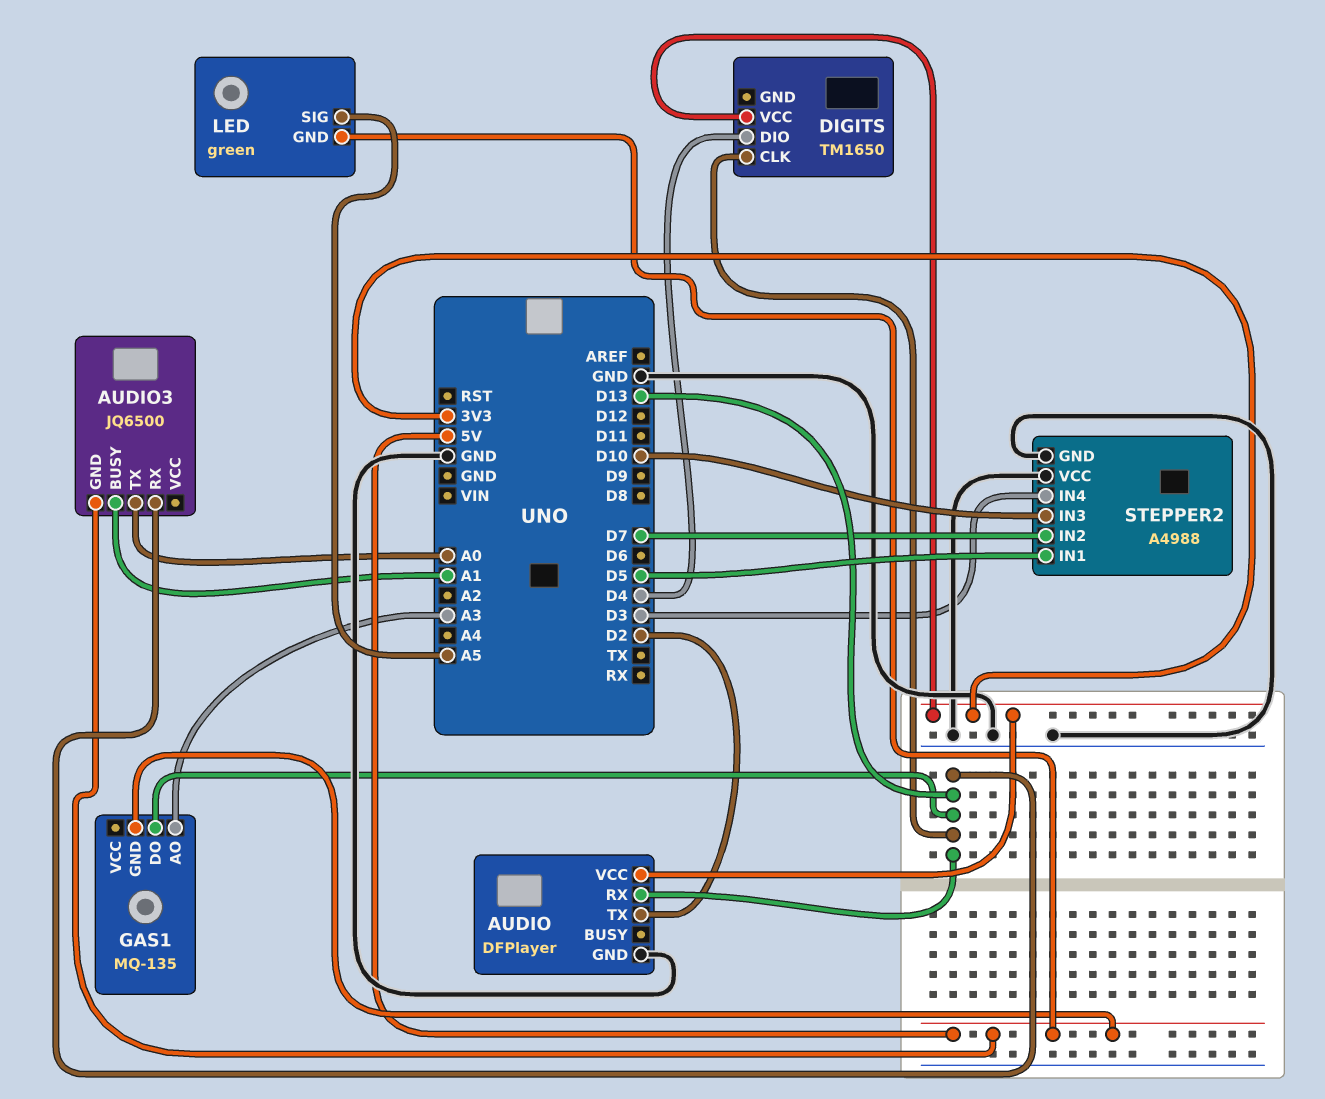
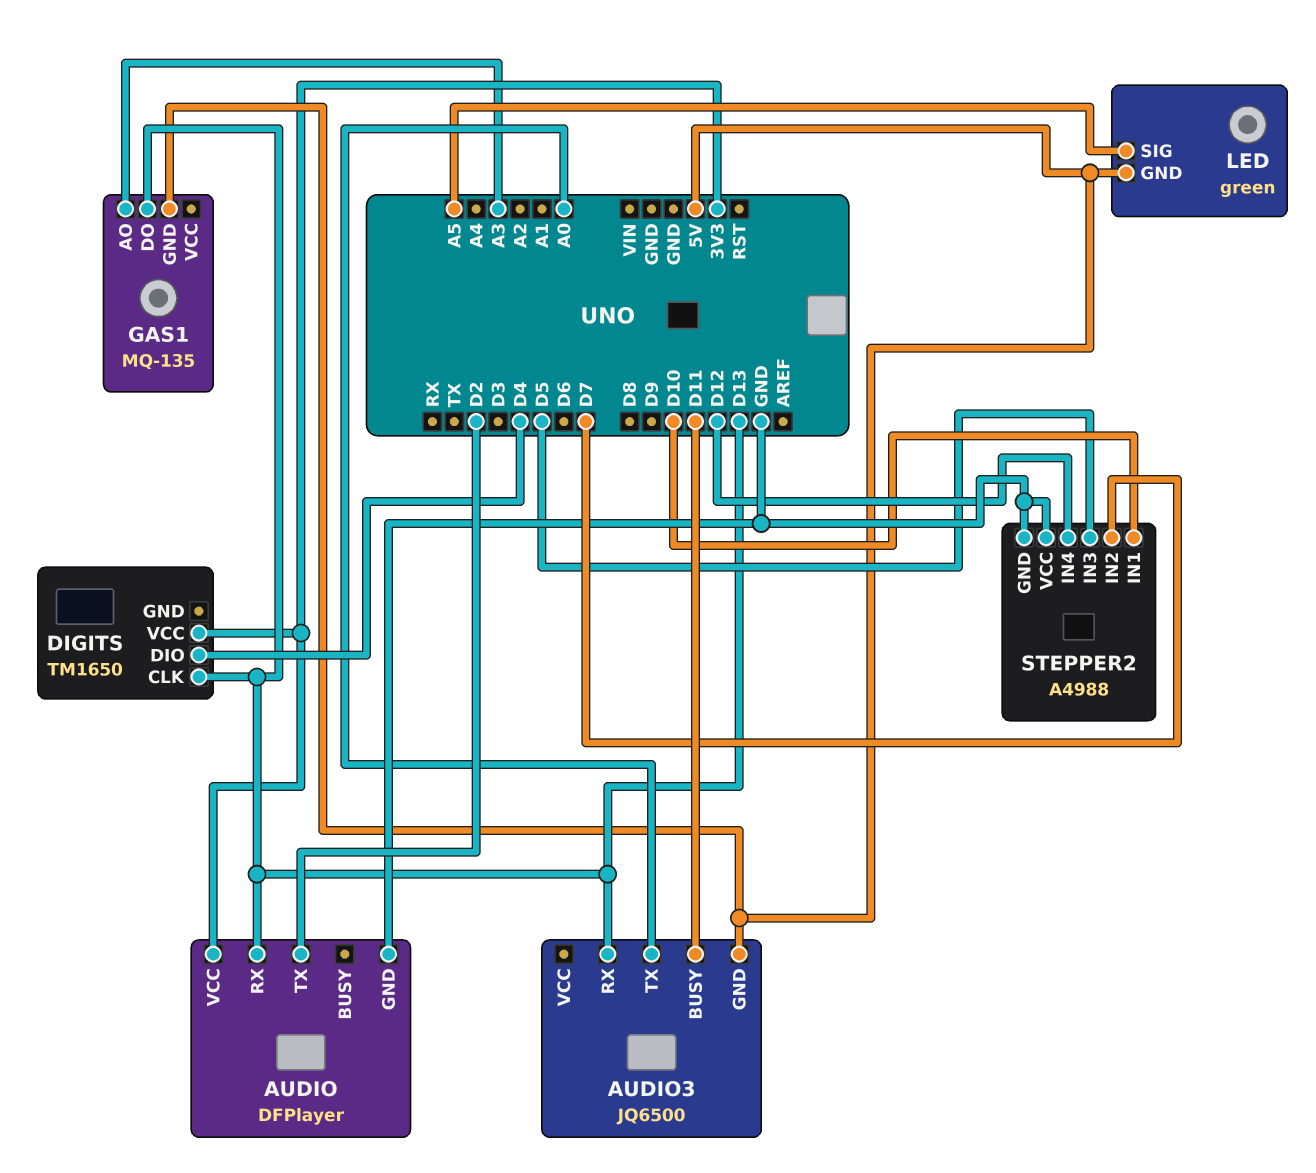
AUDIO3 pin BUSY: A1 -> D11
STEPPER2 pin IN1: D5 -> D10
STEPPER2 pin IN3: D10 -> D5
STEPPER2 pin IN4: D3 -> D12

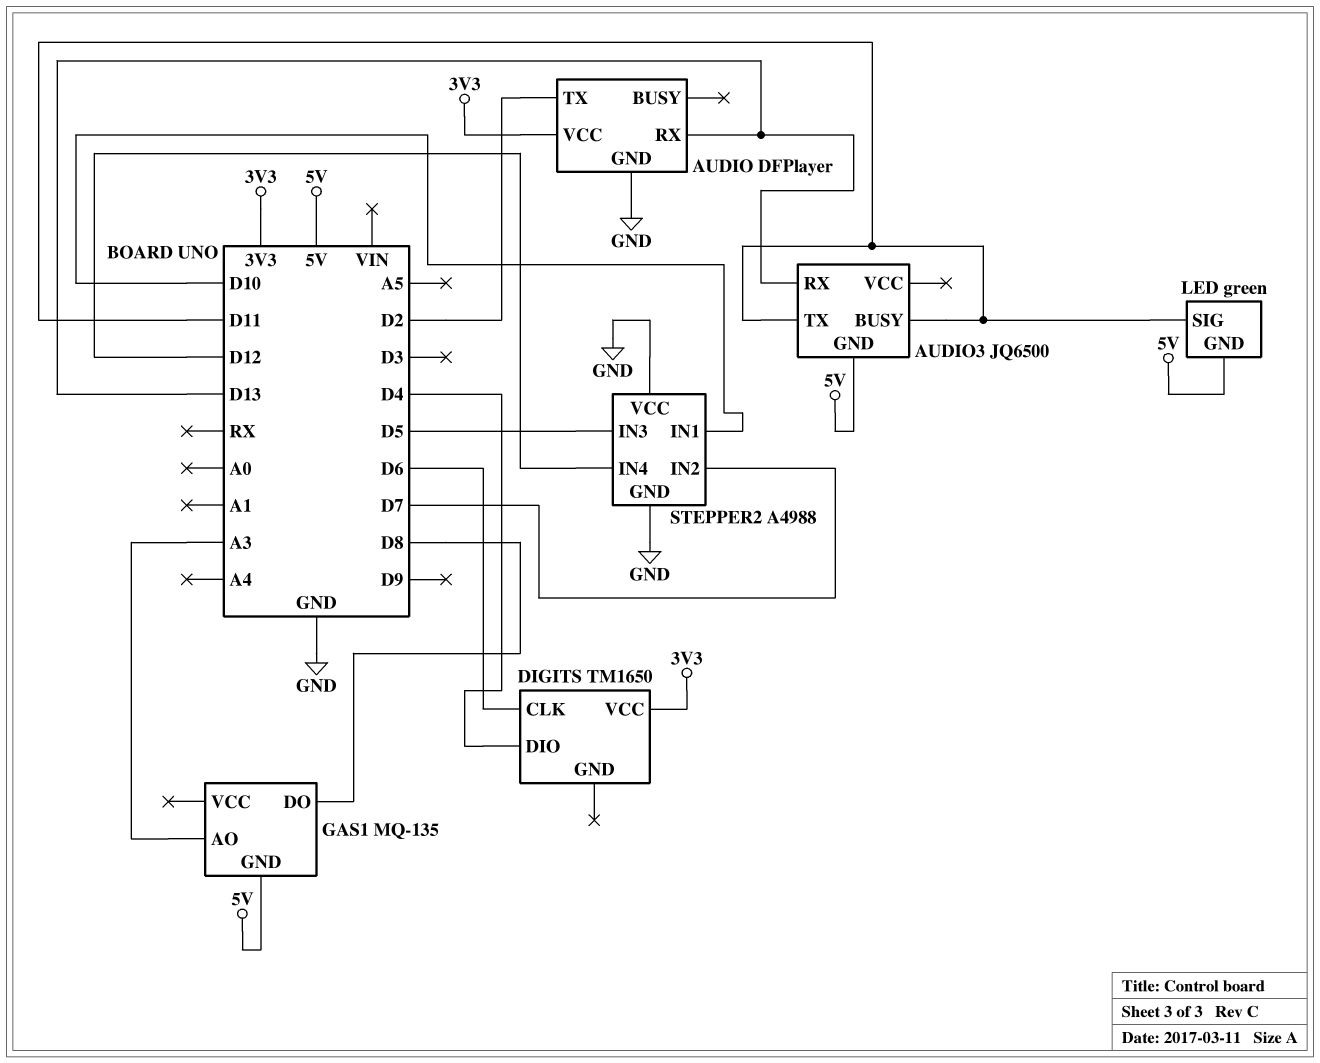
AUDIO3 pin TX: A0 -> D11
DIGITS pin CLK: D13 -> D6
GAS1 pin DO: D13 -> D8
LED pin SIG: A5 -> D11

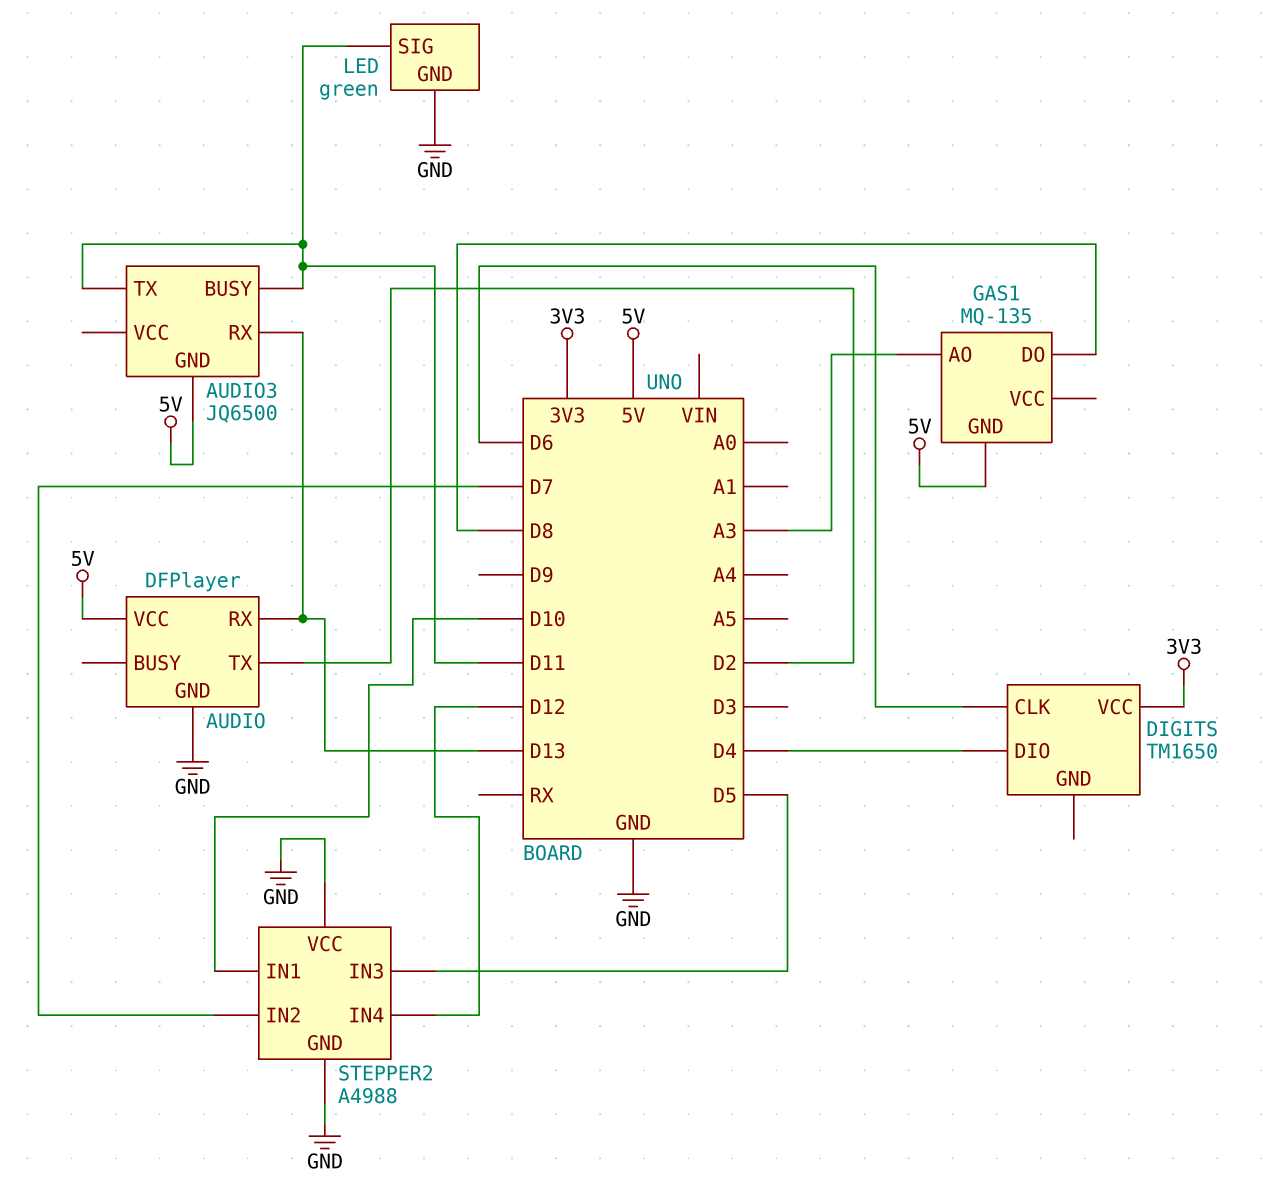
AUDIO pin VCC: 3V3 -> 5V
LED pin GND: 5V -> GND

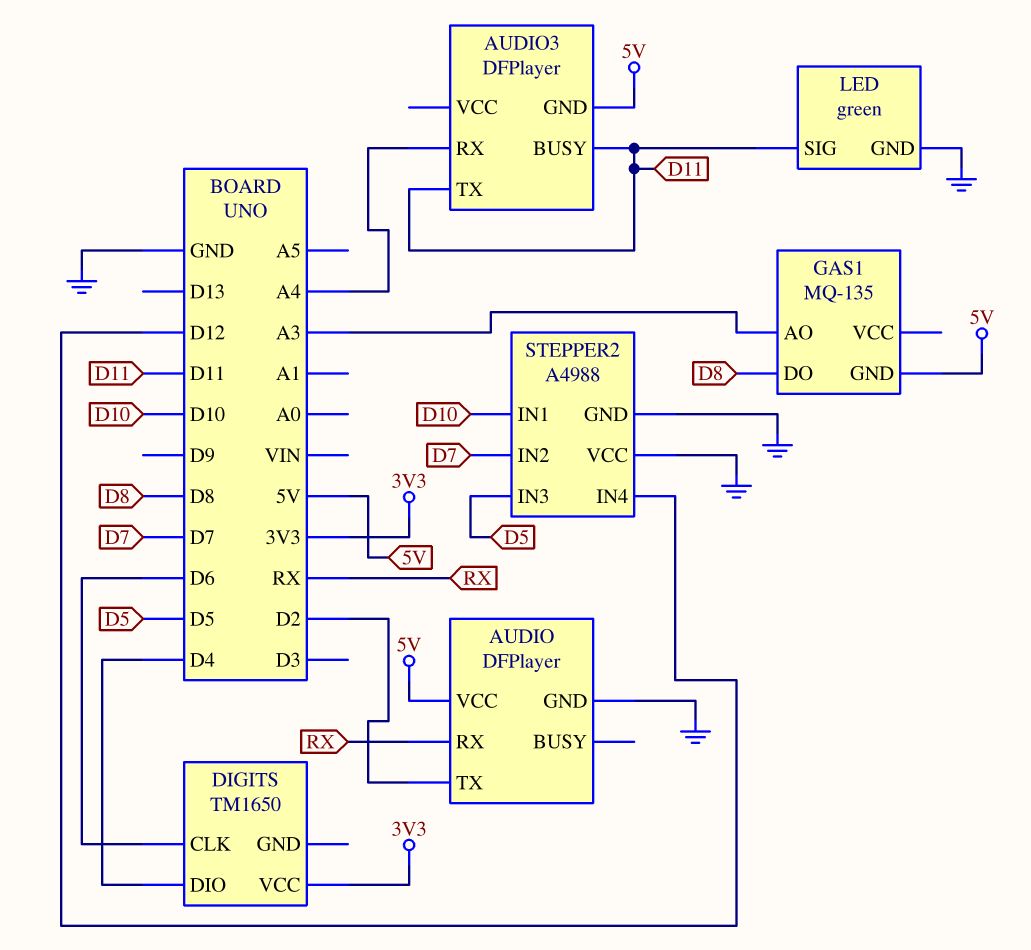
AUDIO pin RX: D13 -> RX
AUDIO3: JQ6500 -> DFPlayer
AUDIO3 pin RX: D13 -> A4

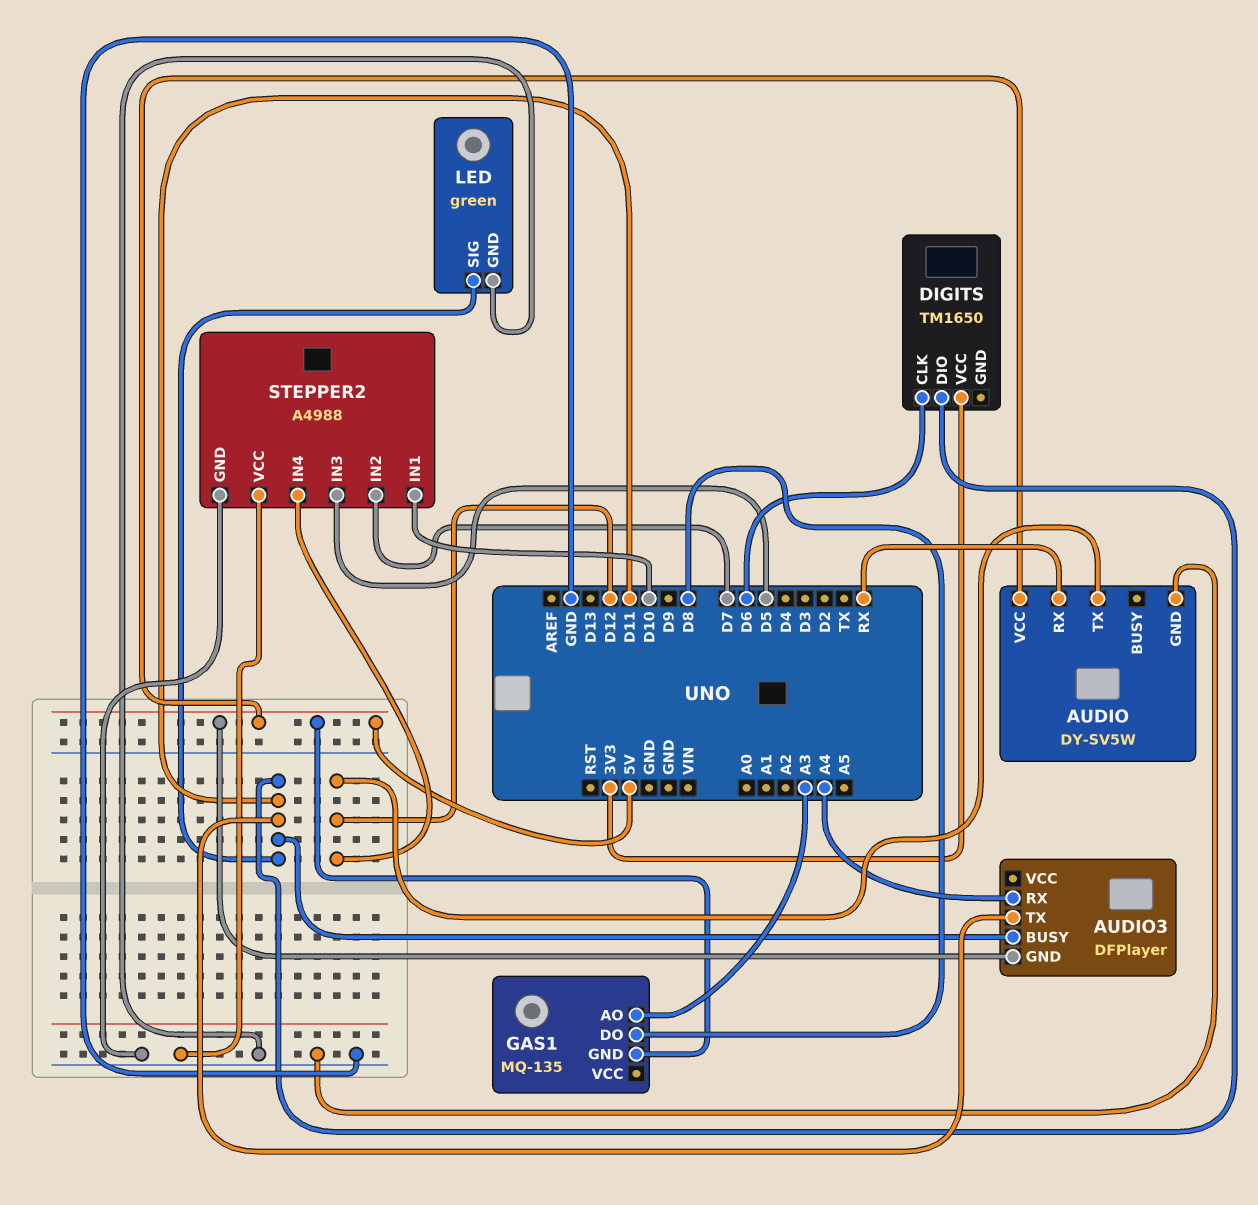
AUDIO: DFPlayer -> DY-SV5W
AUDIO pin TX: D2 -> D12
DIGITS pin DIO: D4 -> D11

